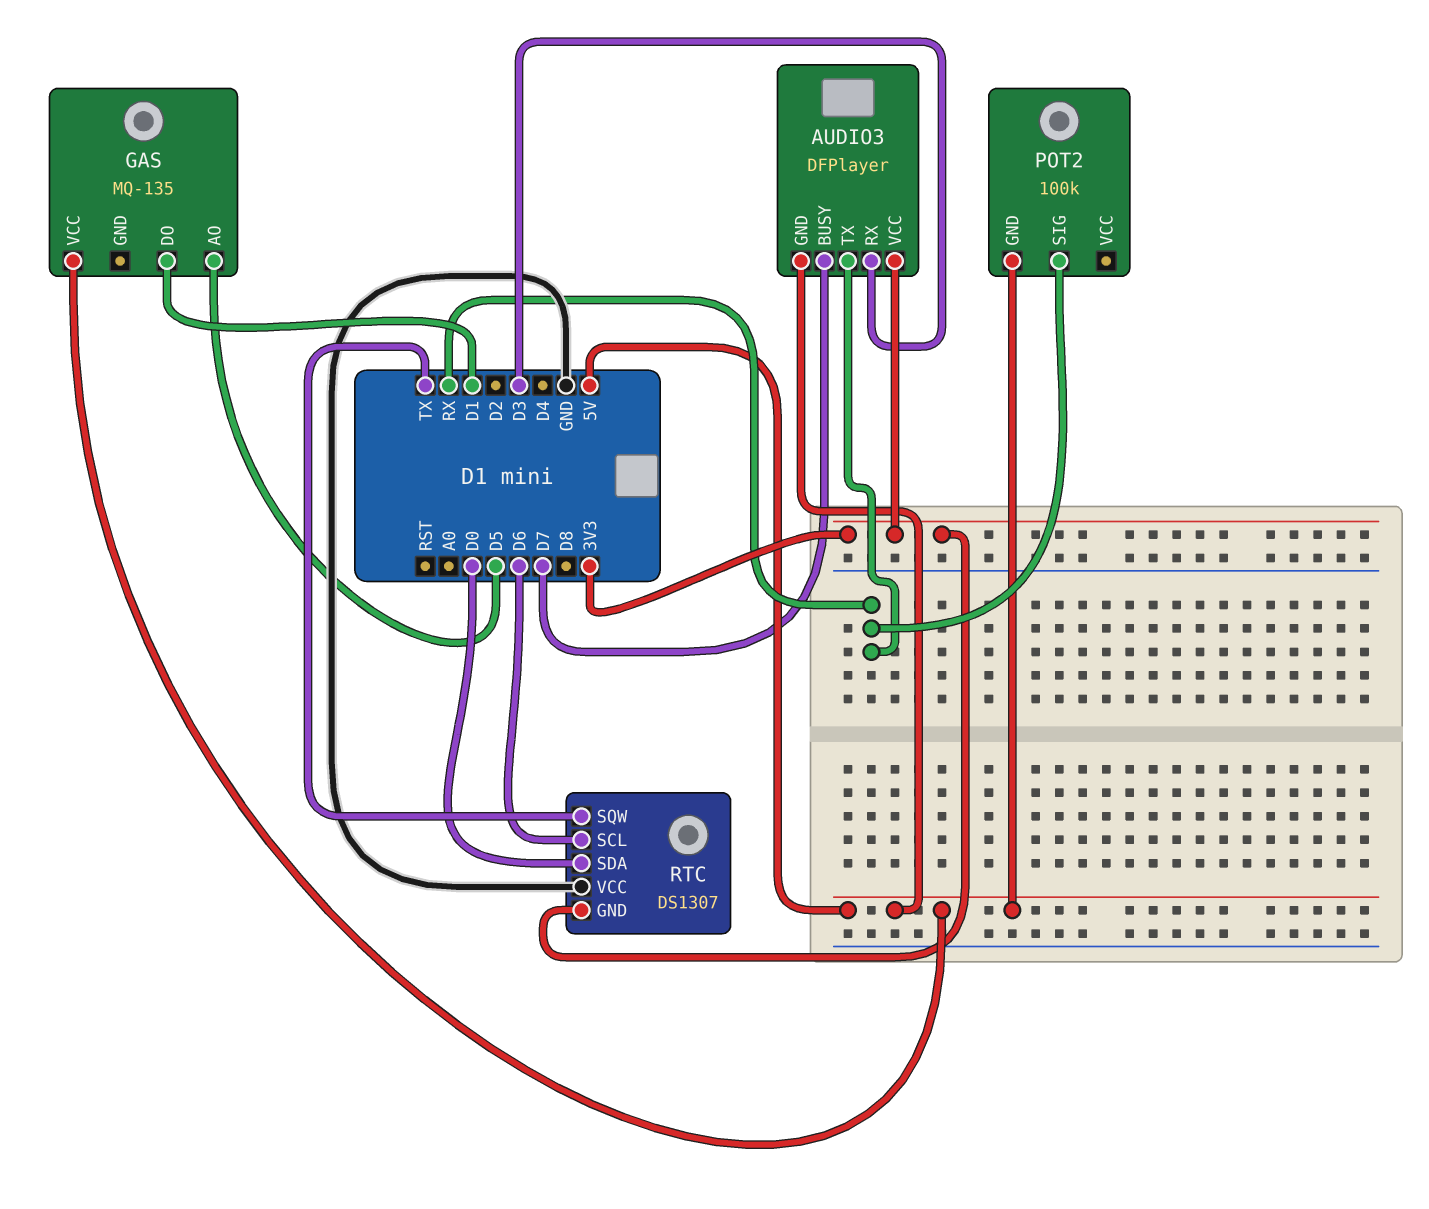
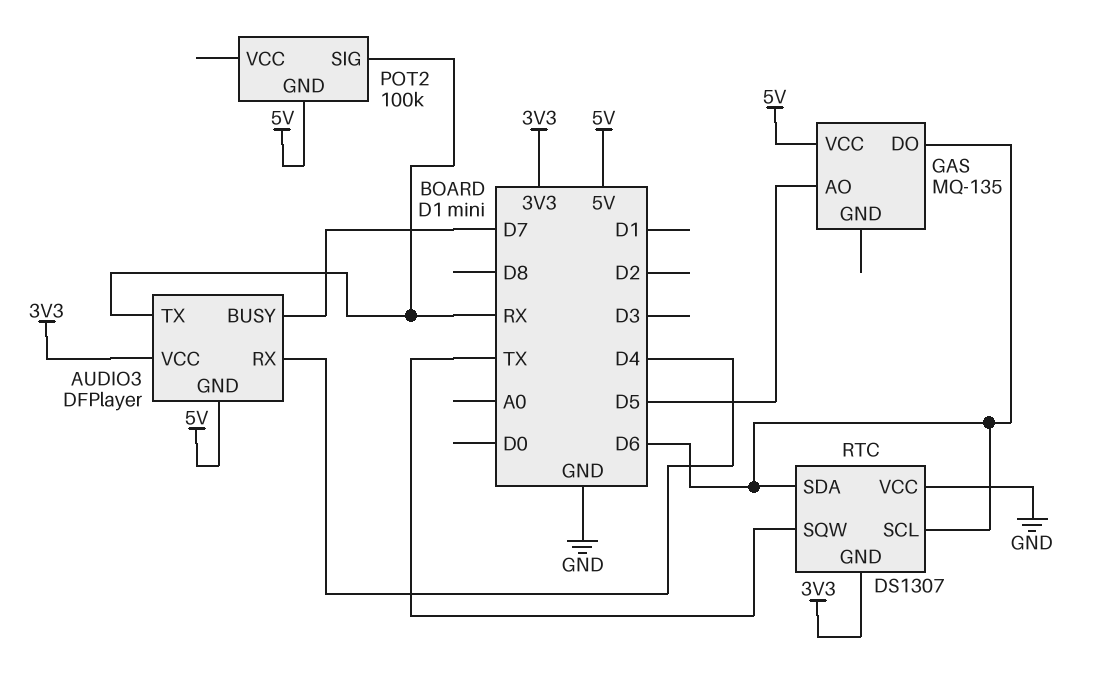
AUDIO3 pin RX: D3 -> D4
GAS pin DO: D1 -> D6
RTC pin SDA: D0 -> D6

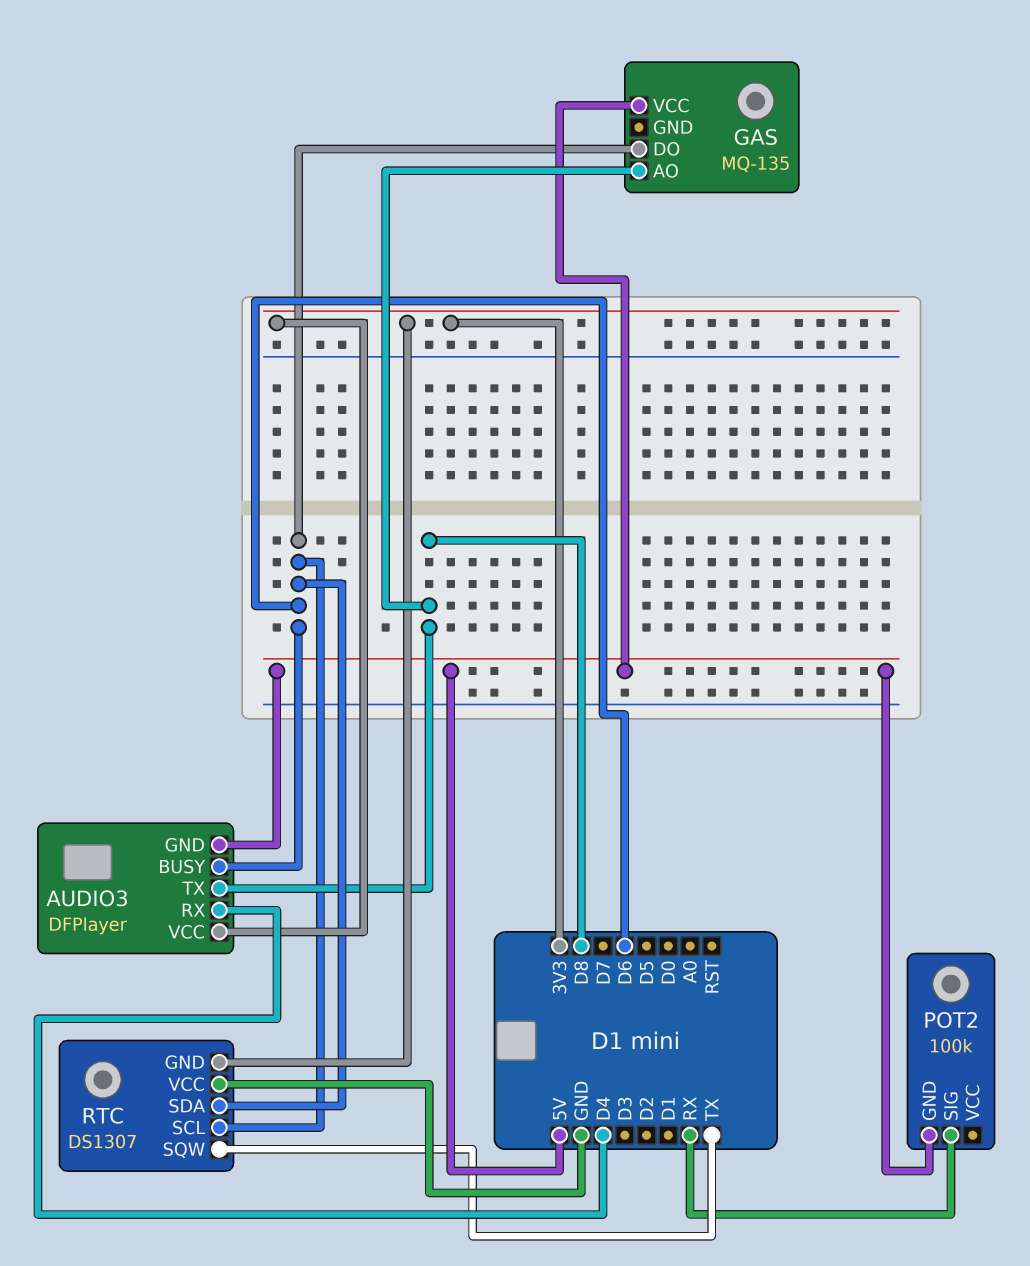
AUDIO3 pin BUSY: D7 -> D6
AUDIO3 pin TX: RX -> D8
GAS pin AO: D5 -> D8

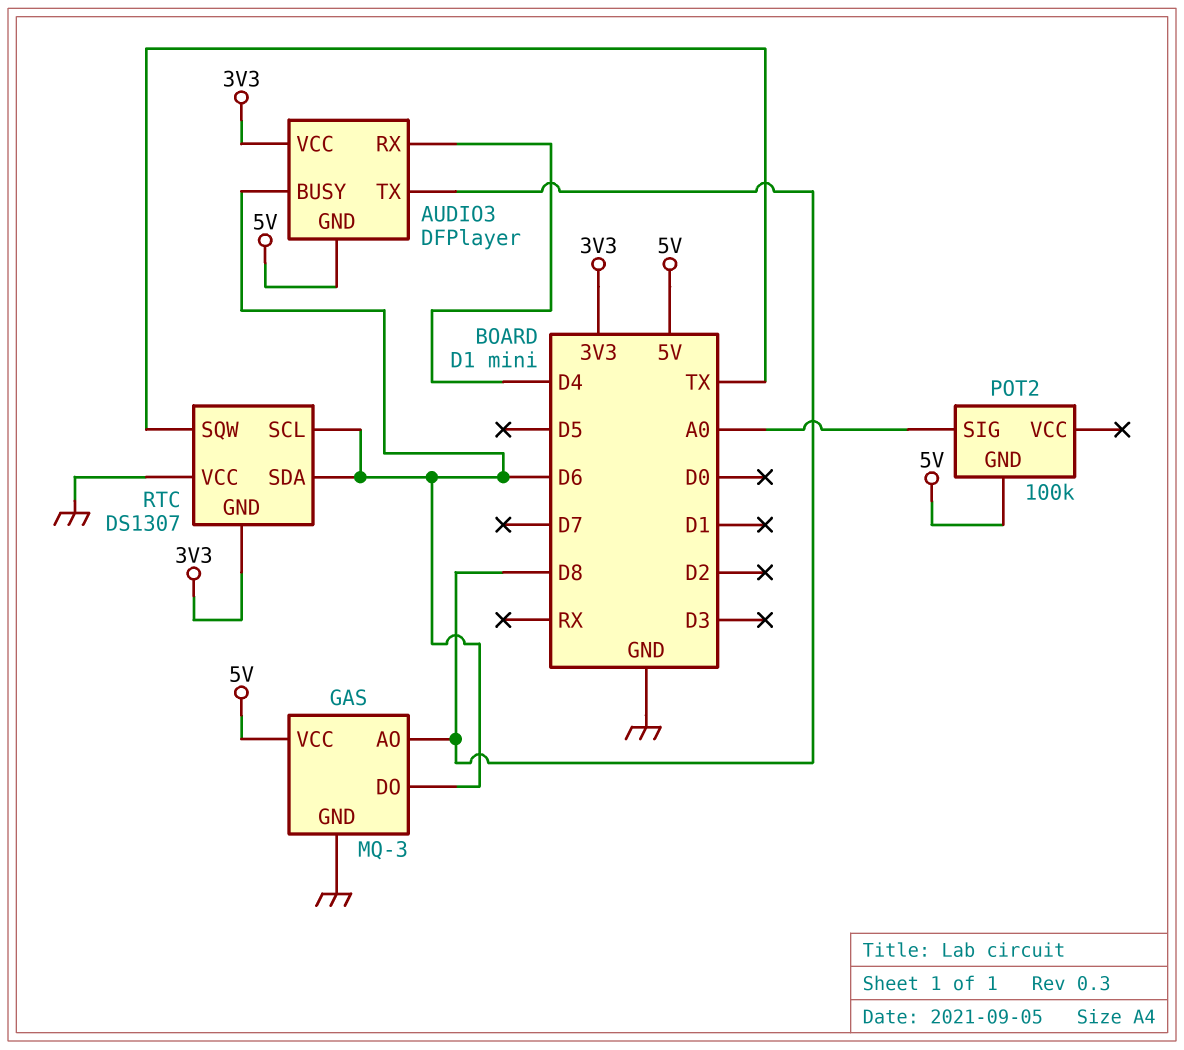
GAS: MQ-135 -> MQ-3
GAS pin GND: none -> GND
POT2 pin SIG: RX -> A0

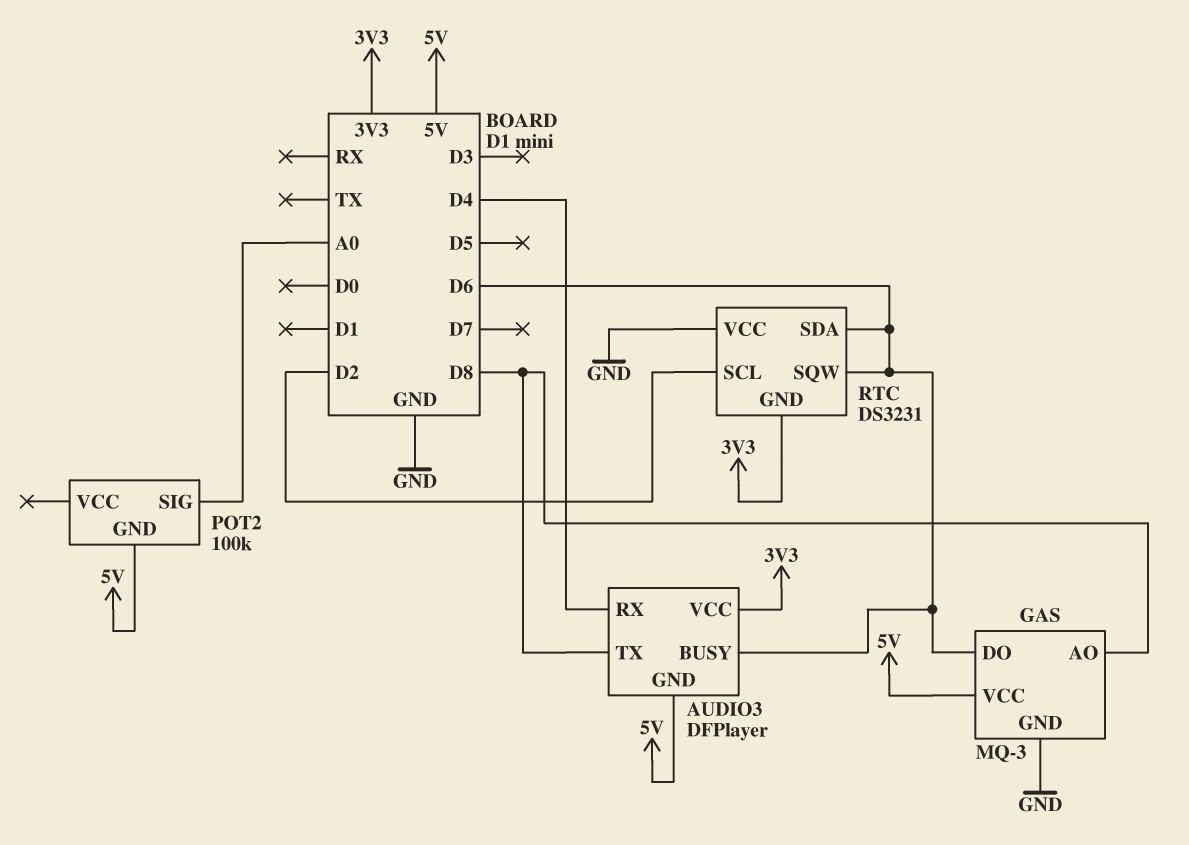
RTC: DS1307 -> DS3231
RTC pin SCL: D6 -> D2
RTC pin SQW: TX -> D6

